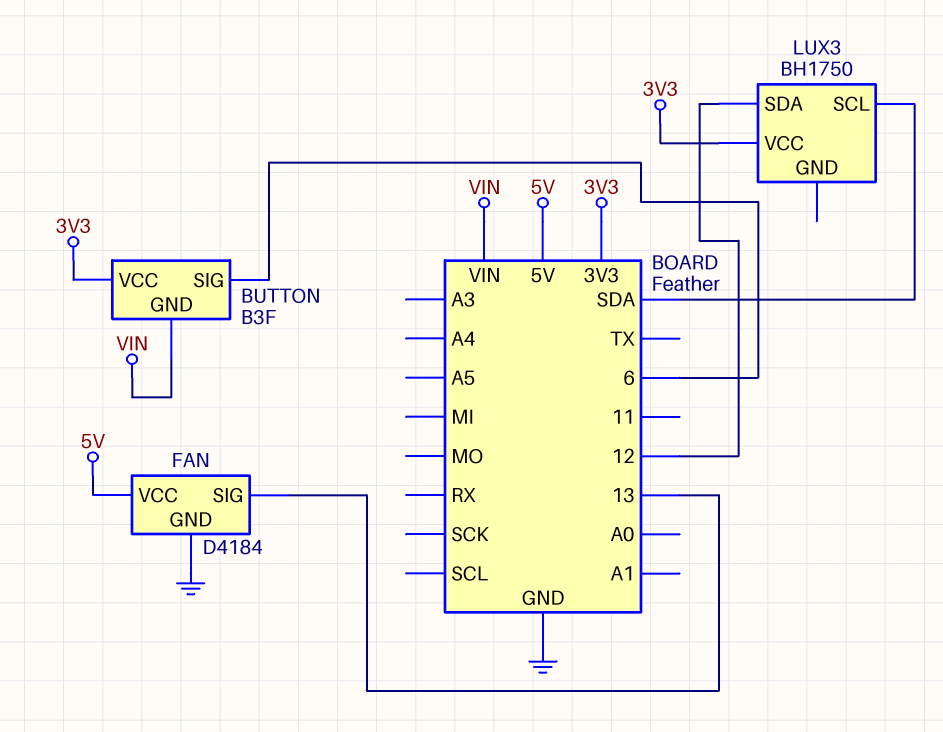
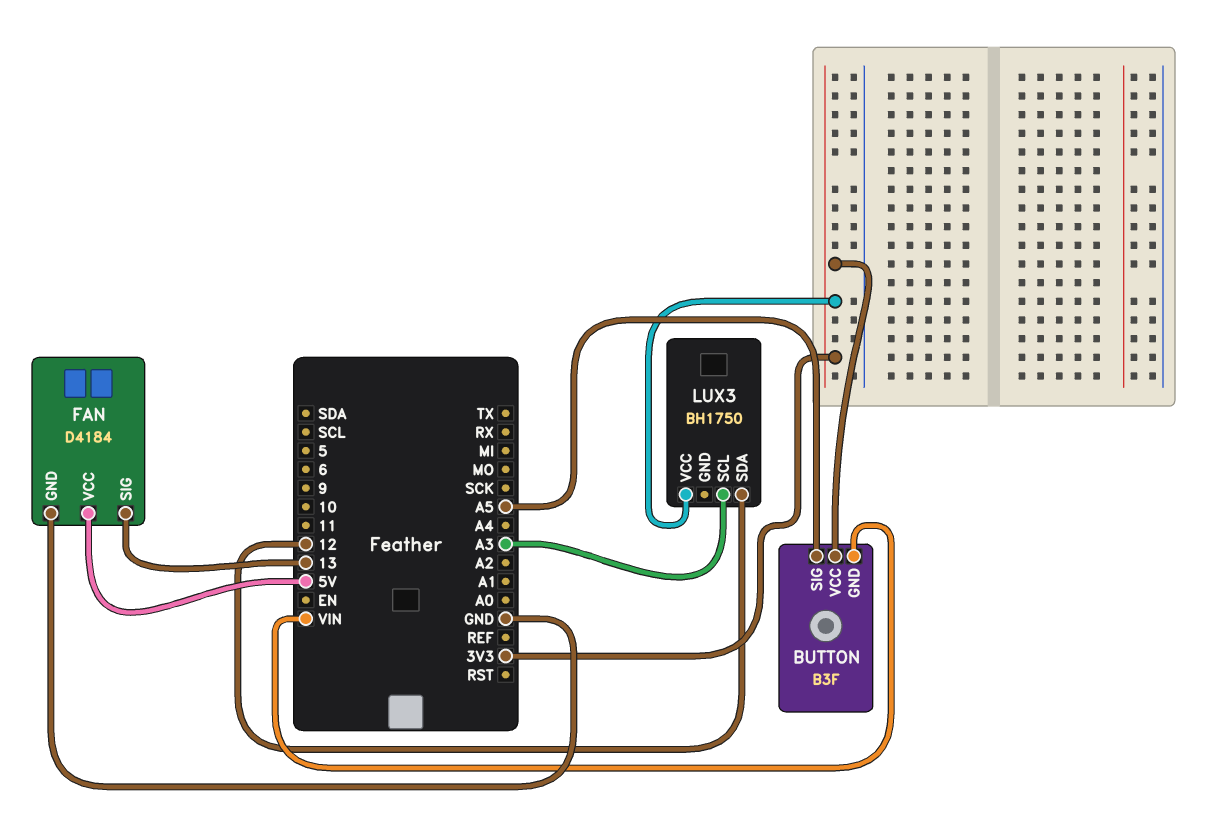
BUTTON pin SIG: 6 -> A5
LUX3 pin SCL: SDA -> A3

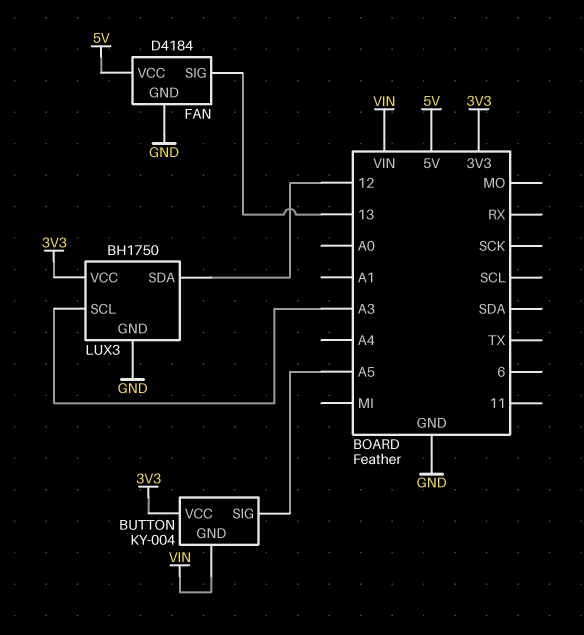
BUTTON: B3F -> KY-004
LUX3 pin GND: none -> GND

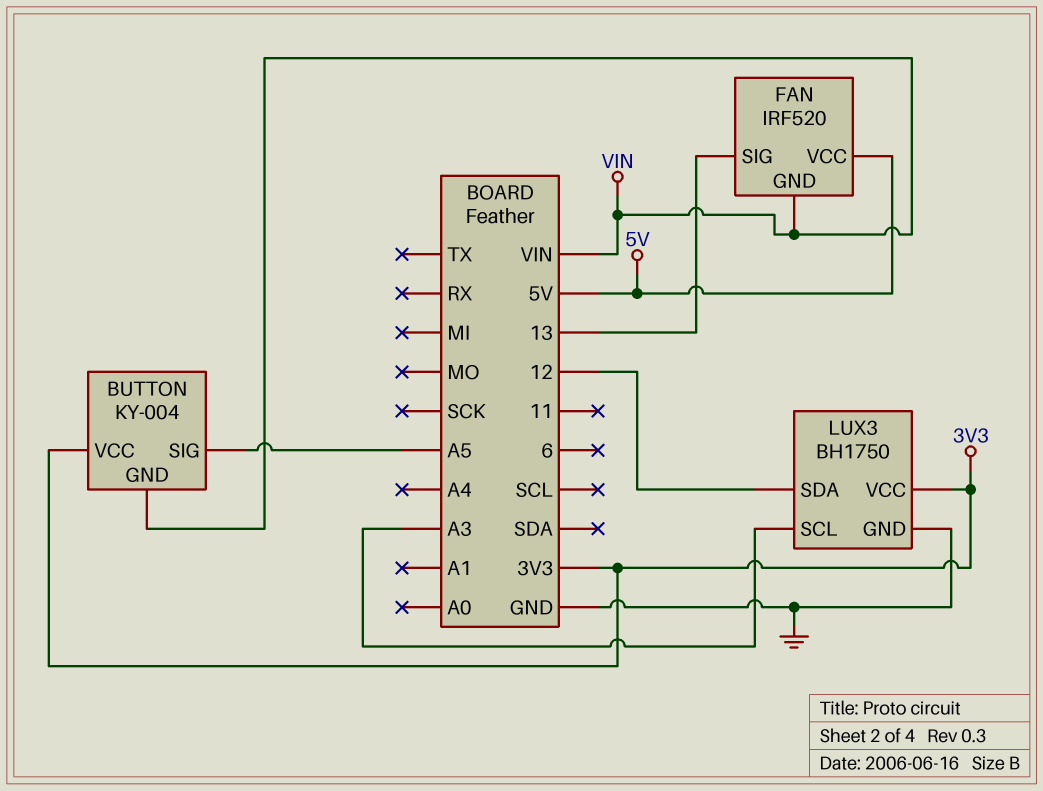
FAN: D4184 -> IRF520
FAN pin GND: GND -> VIN

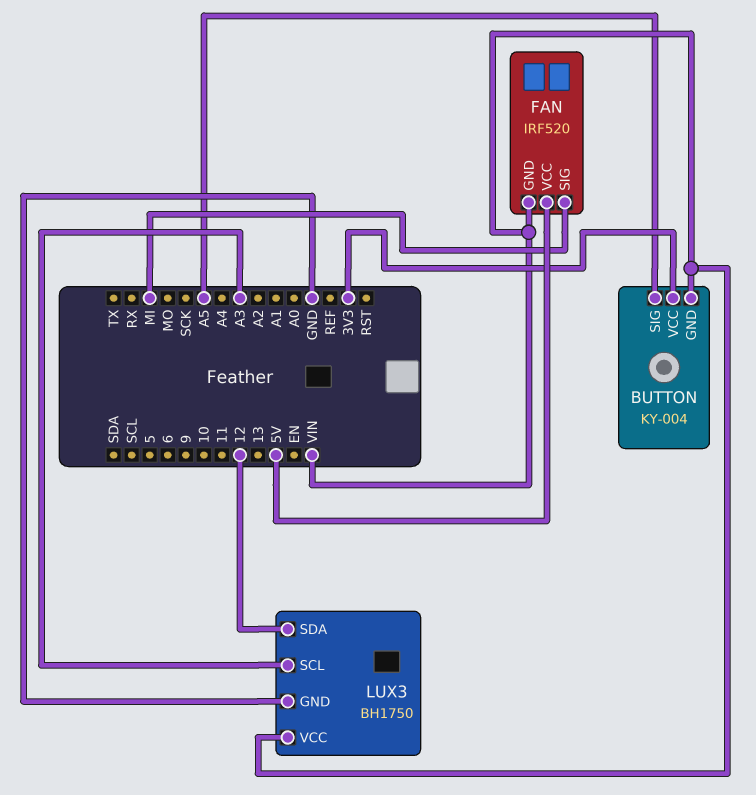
FAN pin SIG: 13 -> MI
LUX3 pin VCC: 3V3 -> VIN

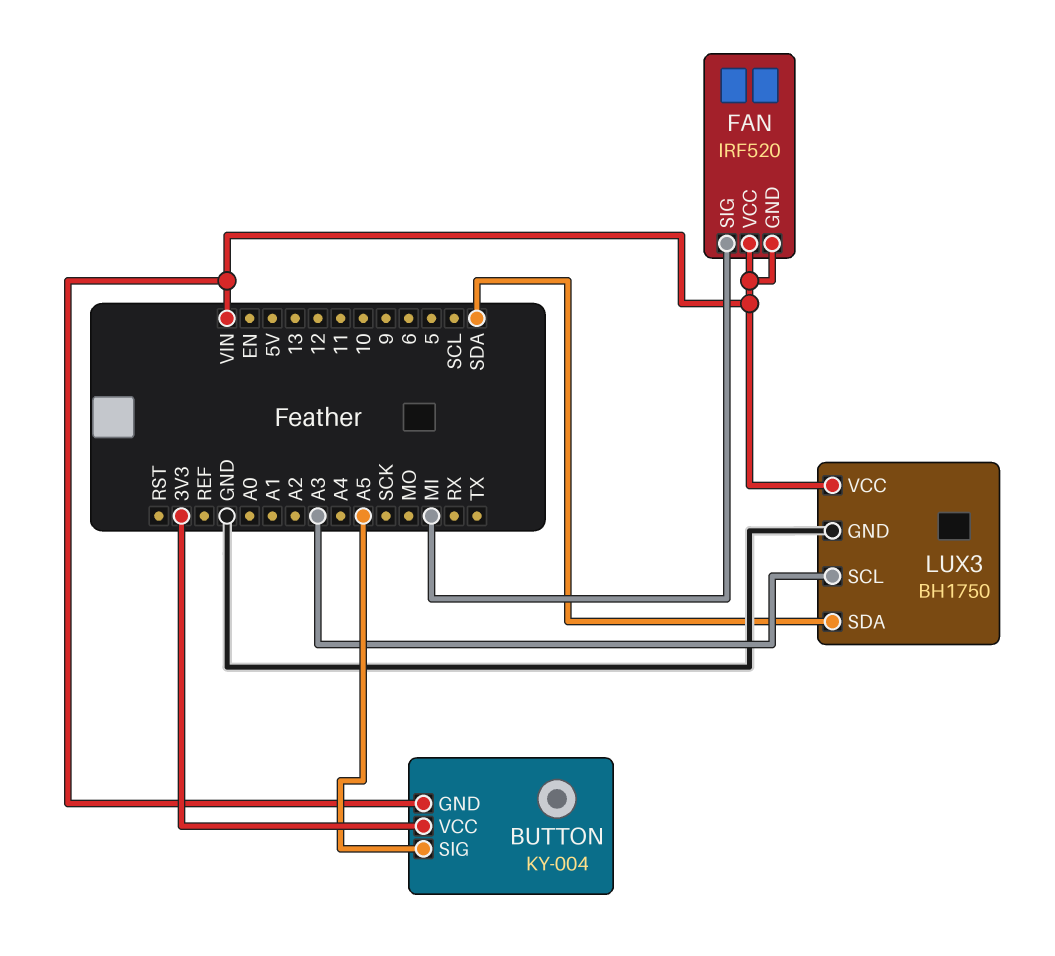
FAN pin VCC: 5V -> VIN
LUX3 pin SDA: 12 -> SDA

